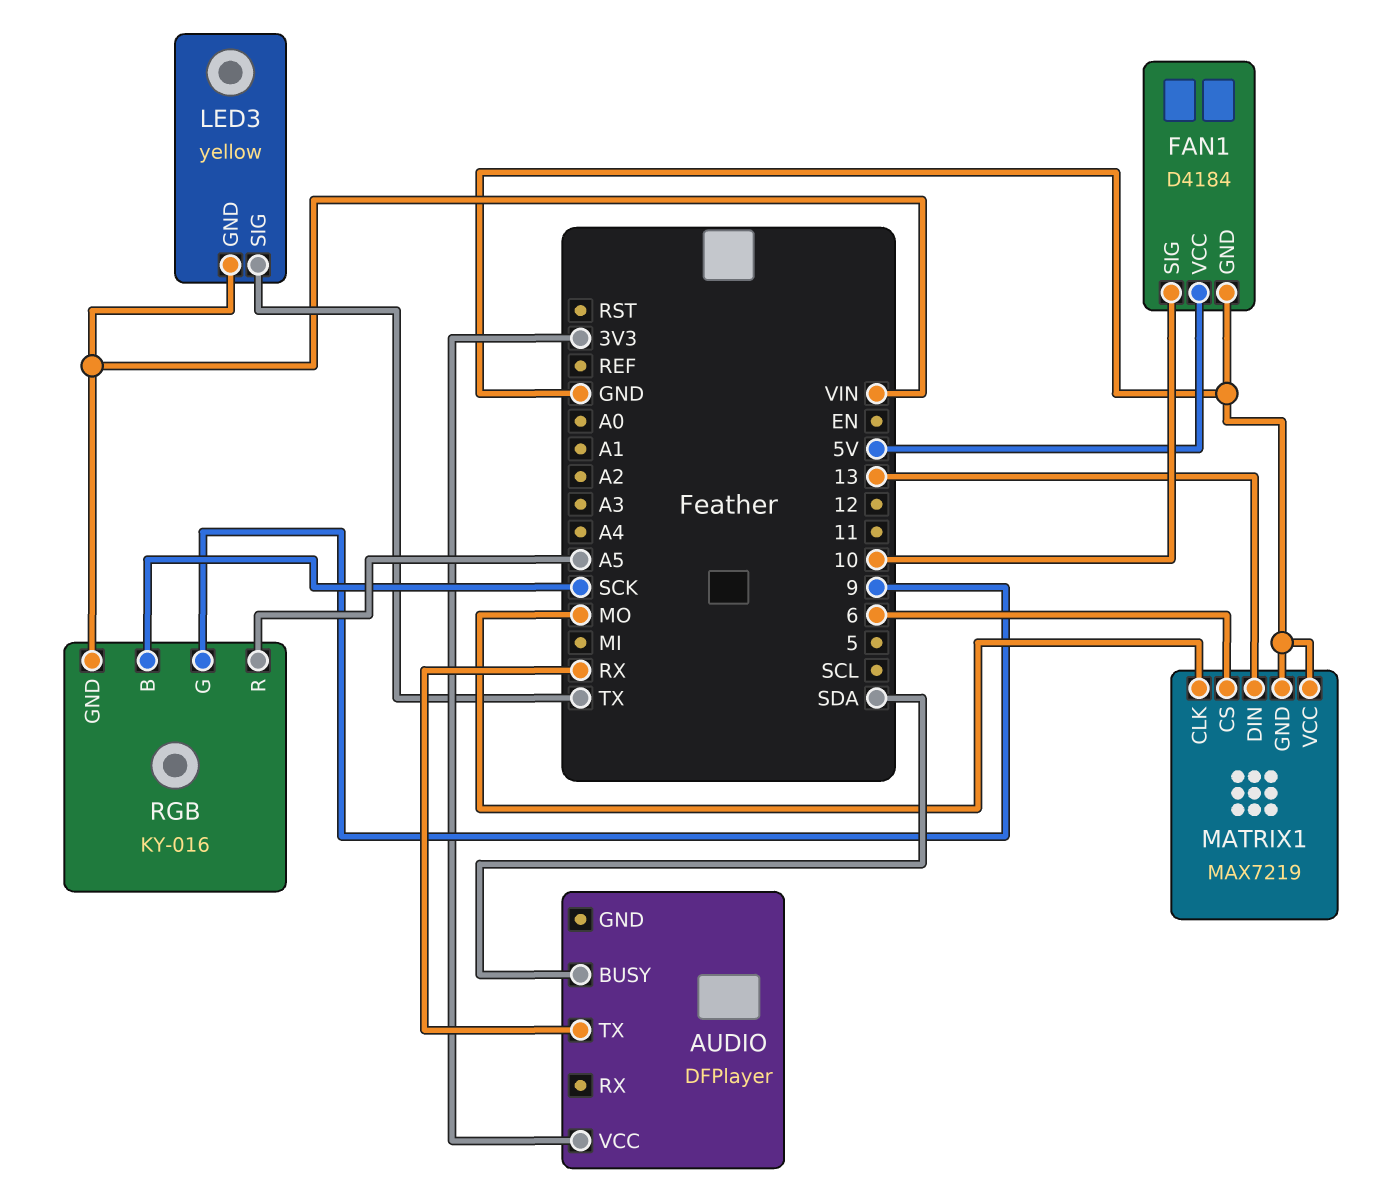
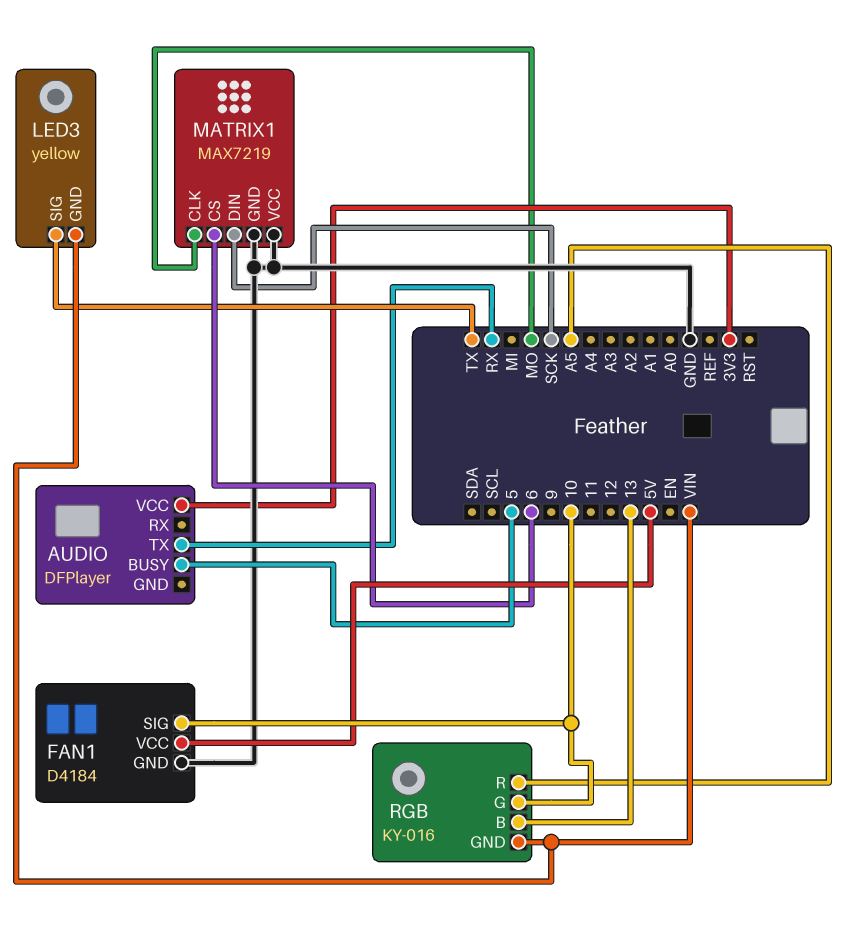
AUDIO pin BUSY: SDA -> 5
MATRIX1 pin DIN: 13 -> SCK
RGB pin B: SCK -> 13
RGB pin G: 9 -> 10

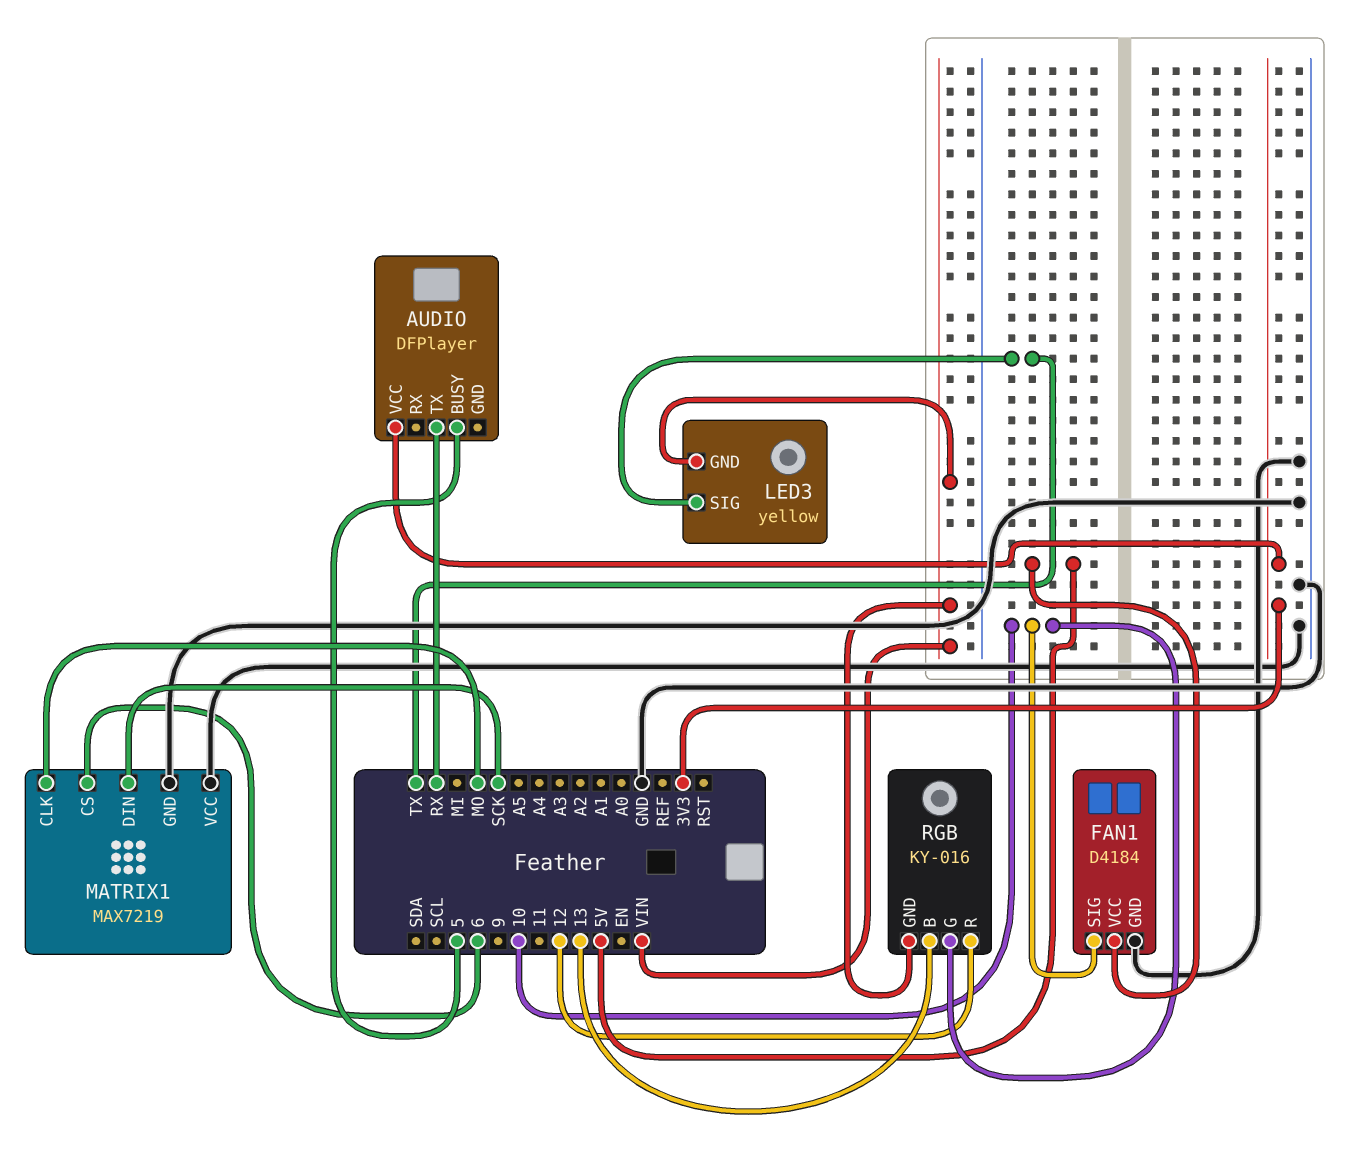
RGB pin R: A5 -> 12

